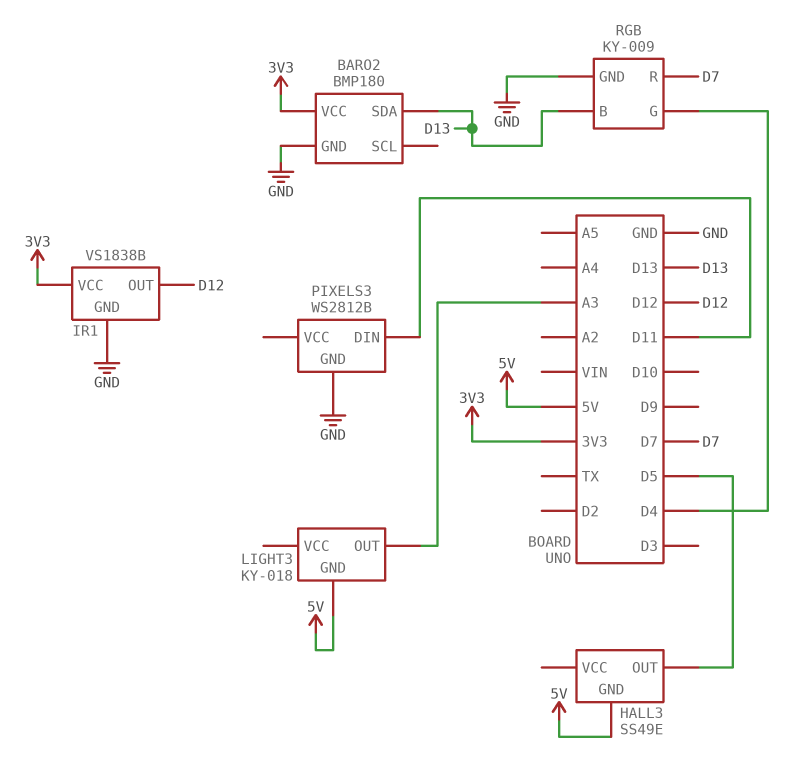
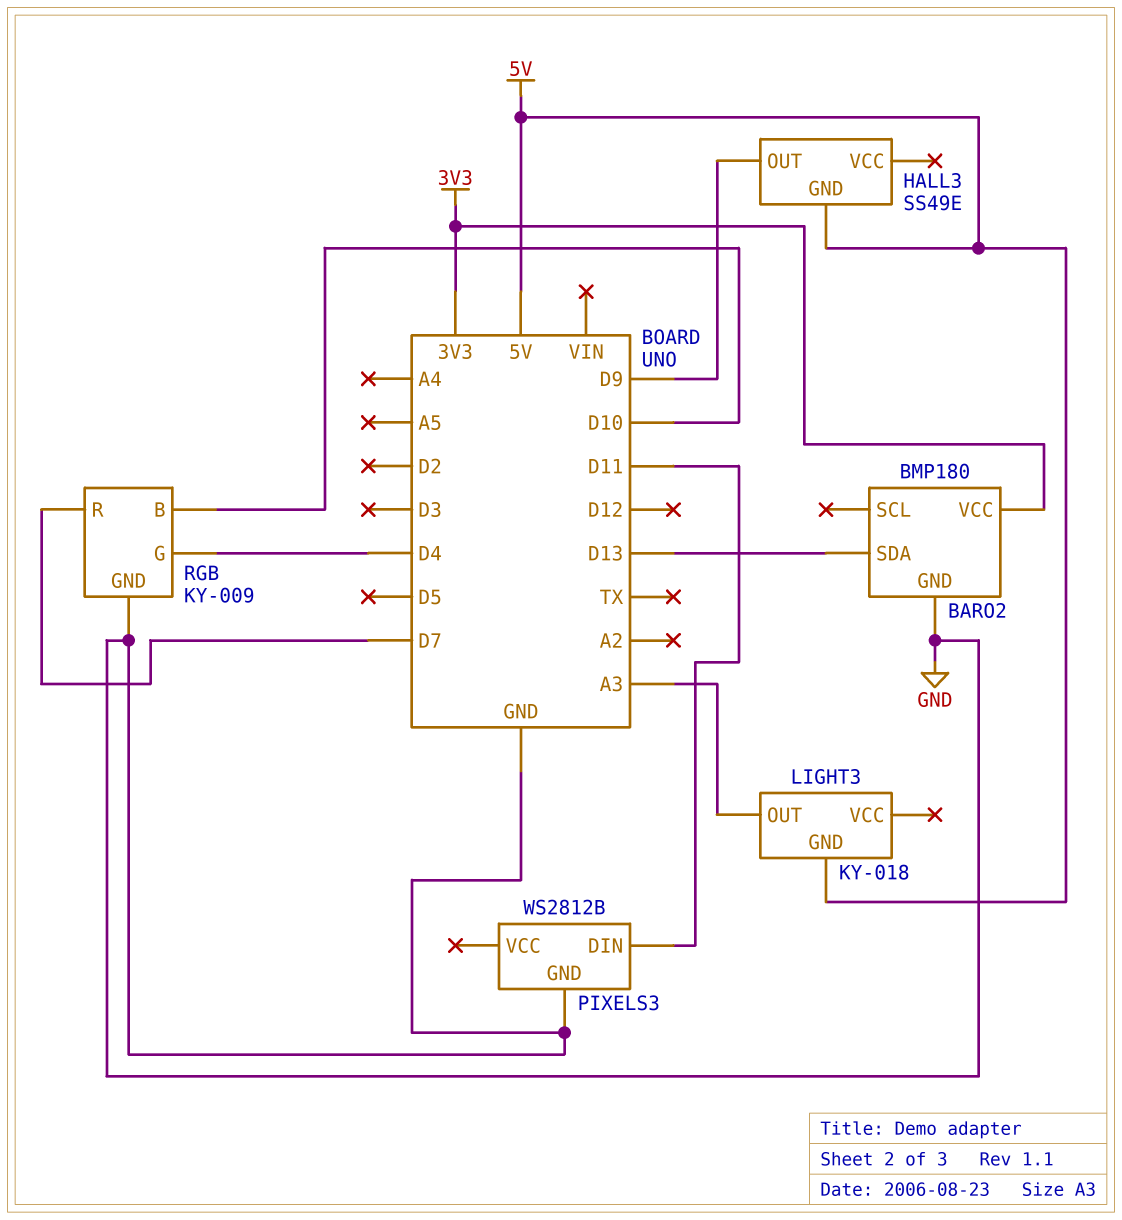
HALL3 pin OUT: D5 -> D9
IR1: VS1838B -> none
IR1 pin GND: GND -> none
IR1 pin OUT: D12 -> none
IR1 pin VCC: 3V3 -> none
RGB pin B: D13 -> D10

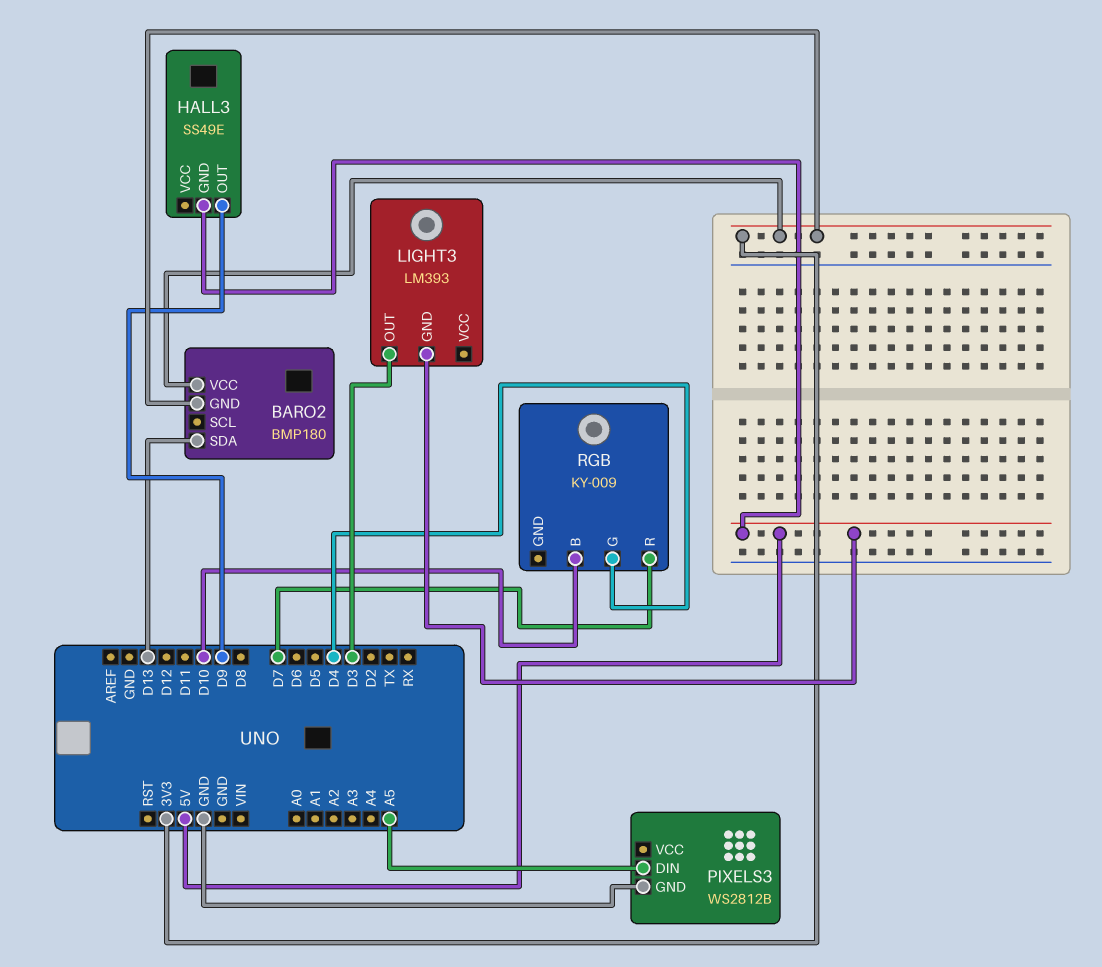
BARO2 pin GND: GND -> 3V3
LIGHT3: KY-018 -> LM393
LIGHT3 pin OUT: A3 -> D3
PIXELS3 pin DIN: D11 -> A5
RGB pin GND: GND -> none

